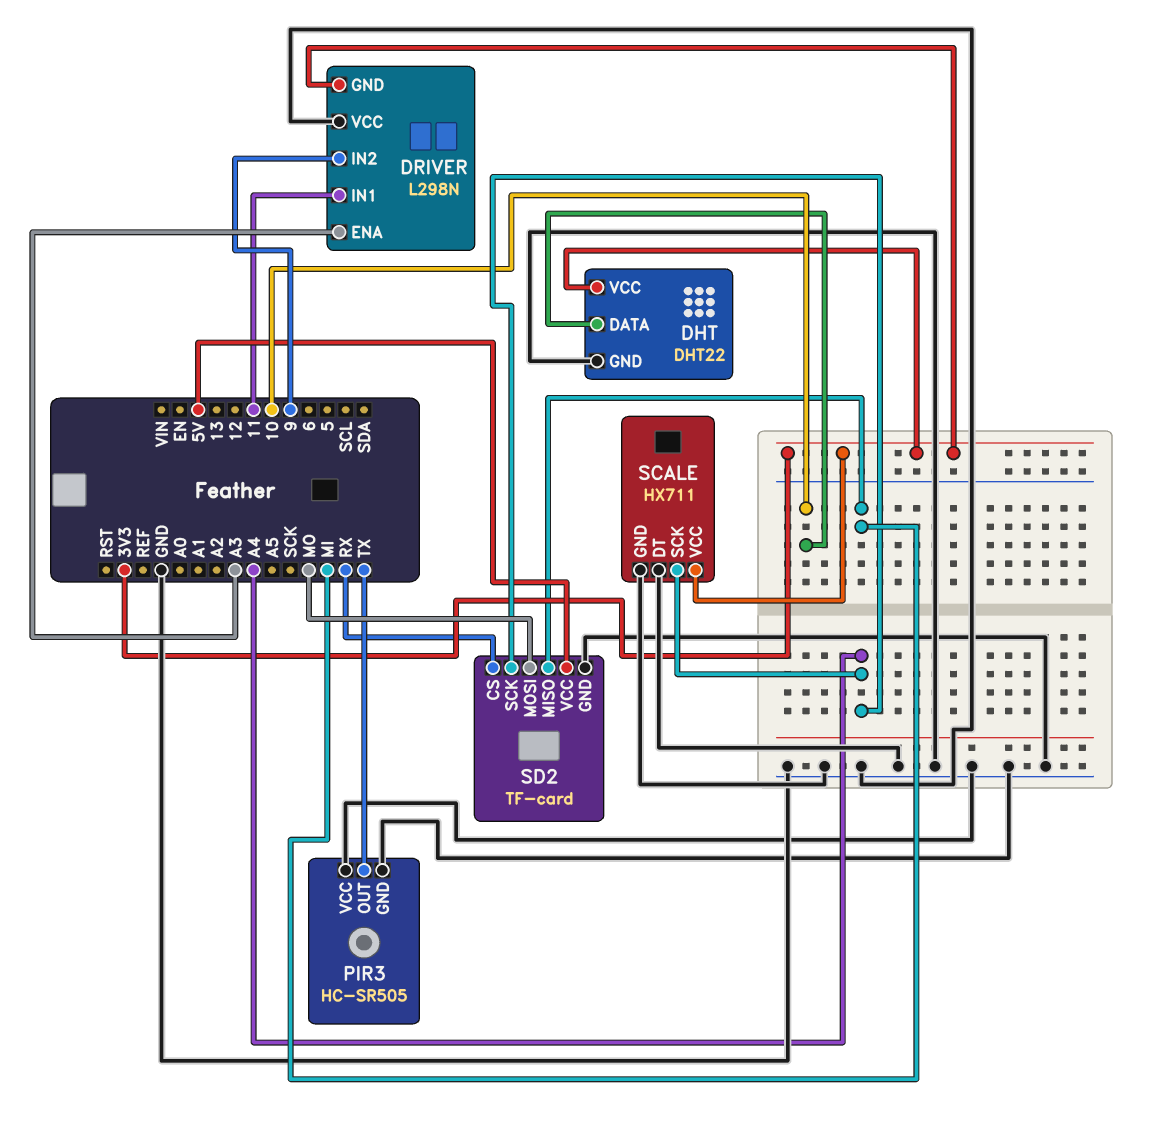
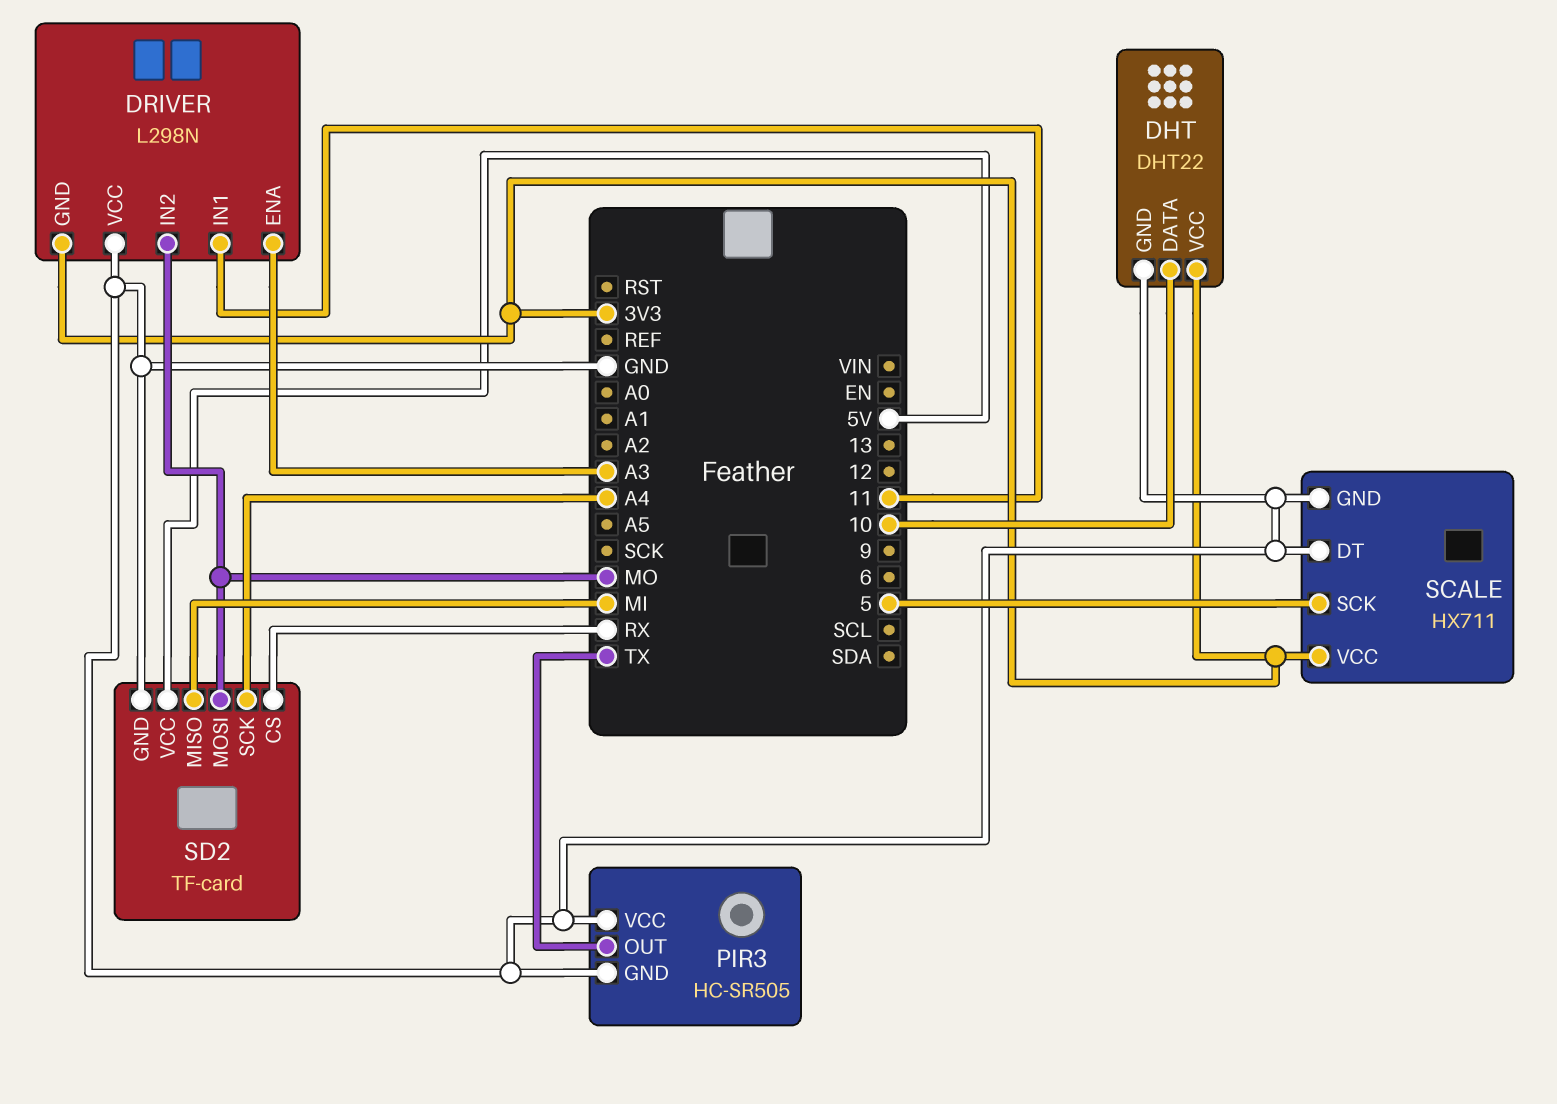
DRIVER pin IN2: 9 -> MO
SCALE pin SCK: A4 -> 5

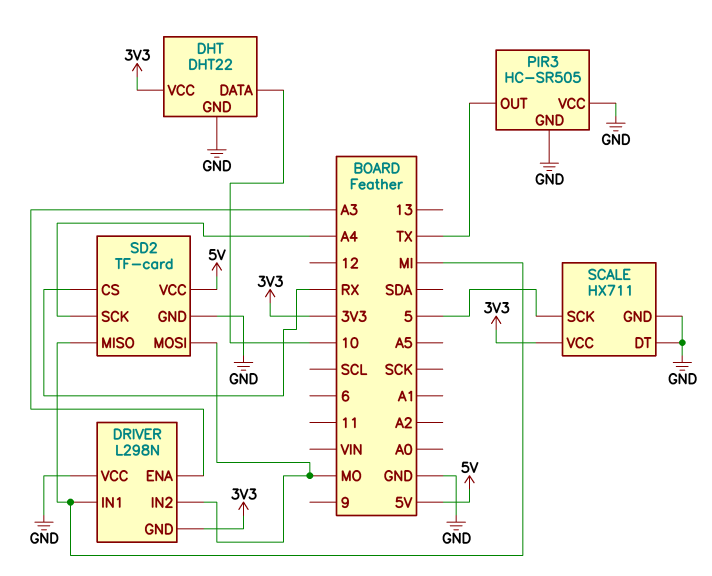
DRIVER pin IN1: 11 -> MI

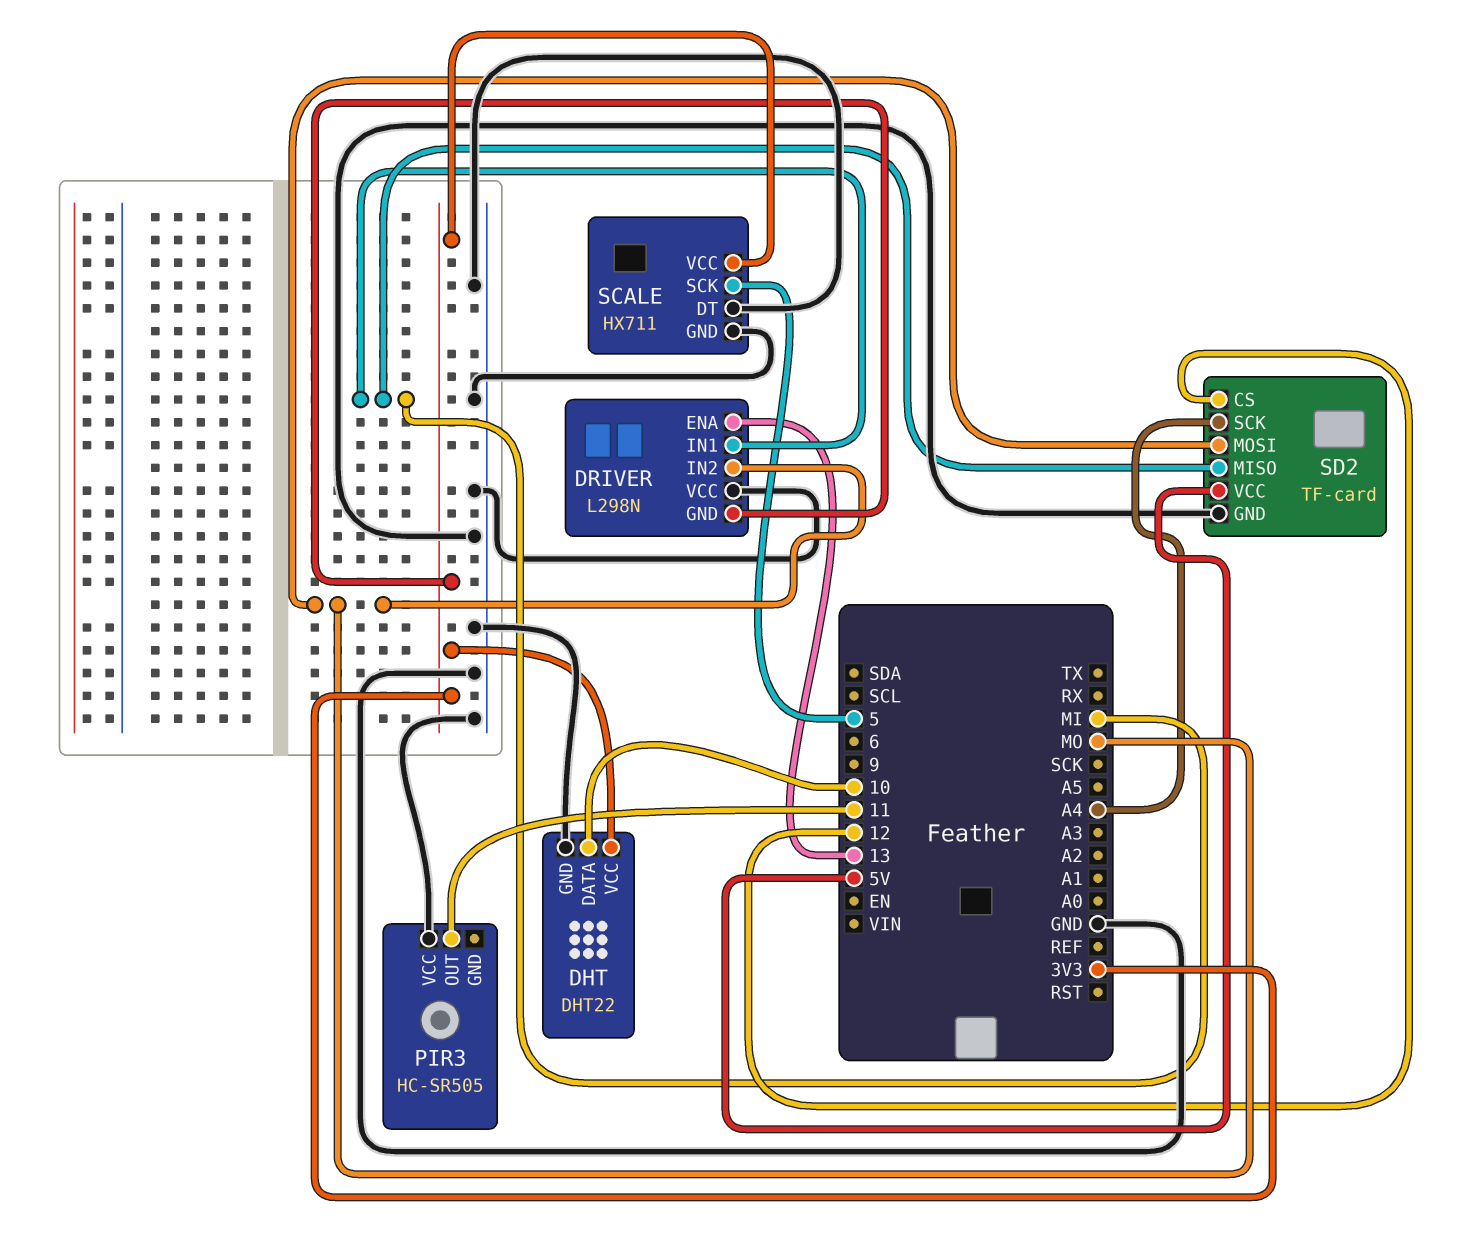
DRIVER pin ENA: A3 -> 13
PIR3 pin GND: GND -> none
PIR3 pin OUT: TX -> 11
SD2 pin CS: RX -> 12

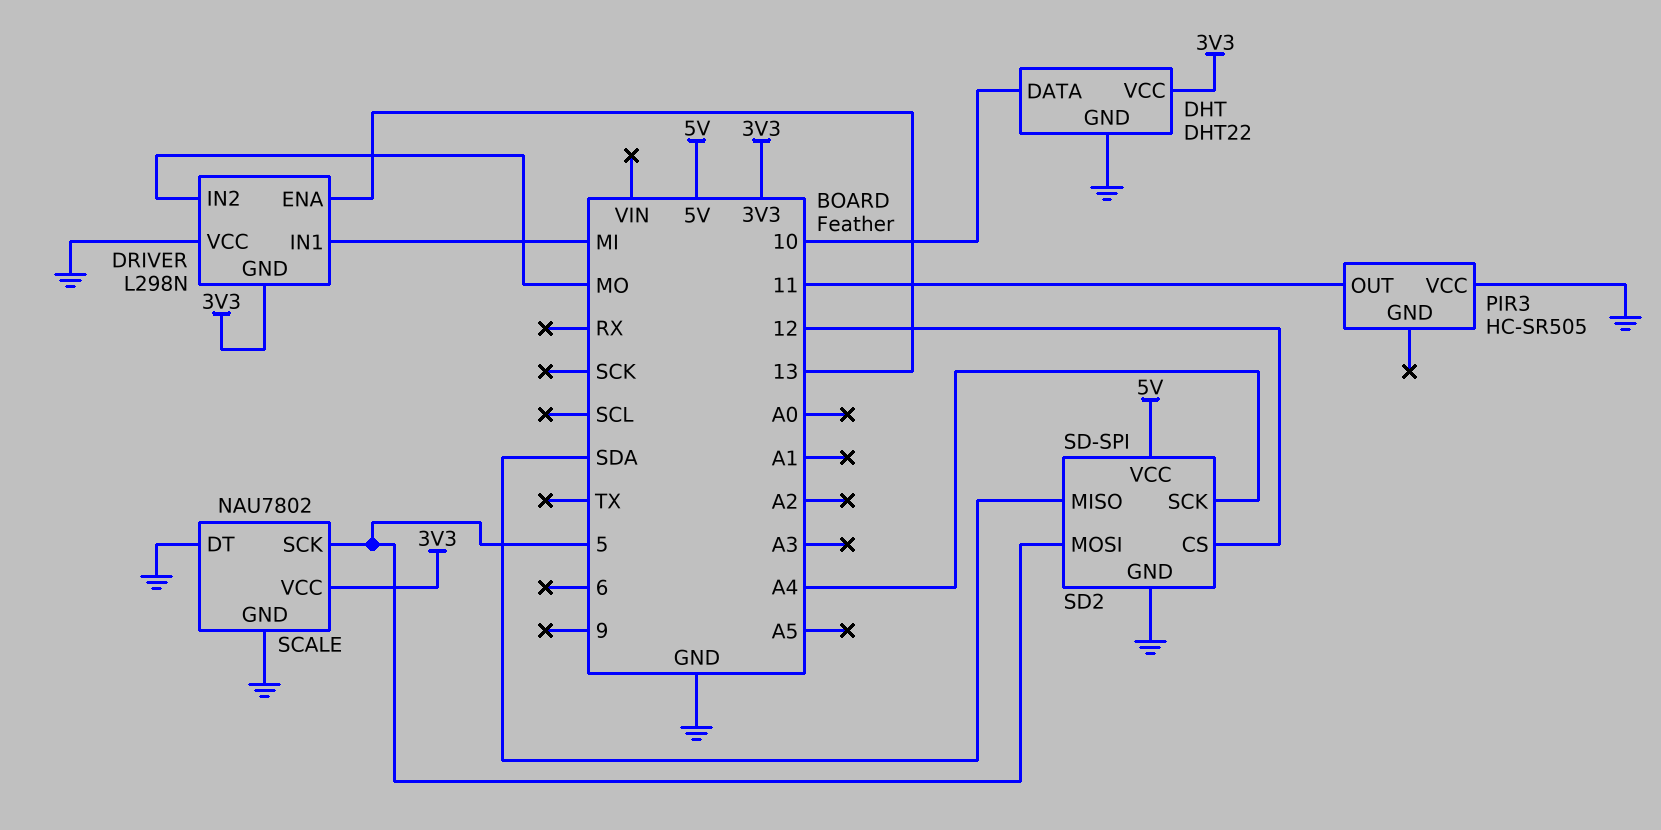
SCALE: HX711 -> NAU7802
SD2: TF-card -> SD-SPI
SD2 pin MISO: MI -> SDA
SD2 pin MOSI: MO -> 5

